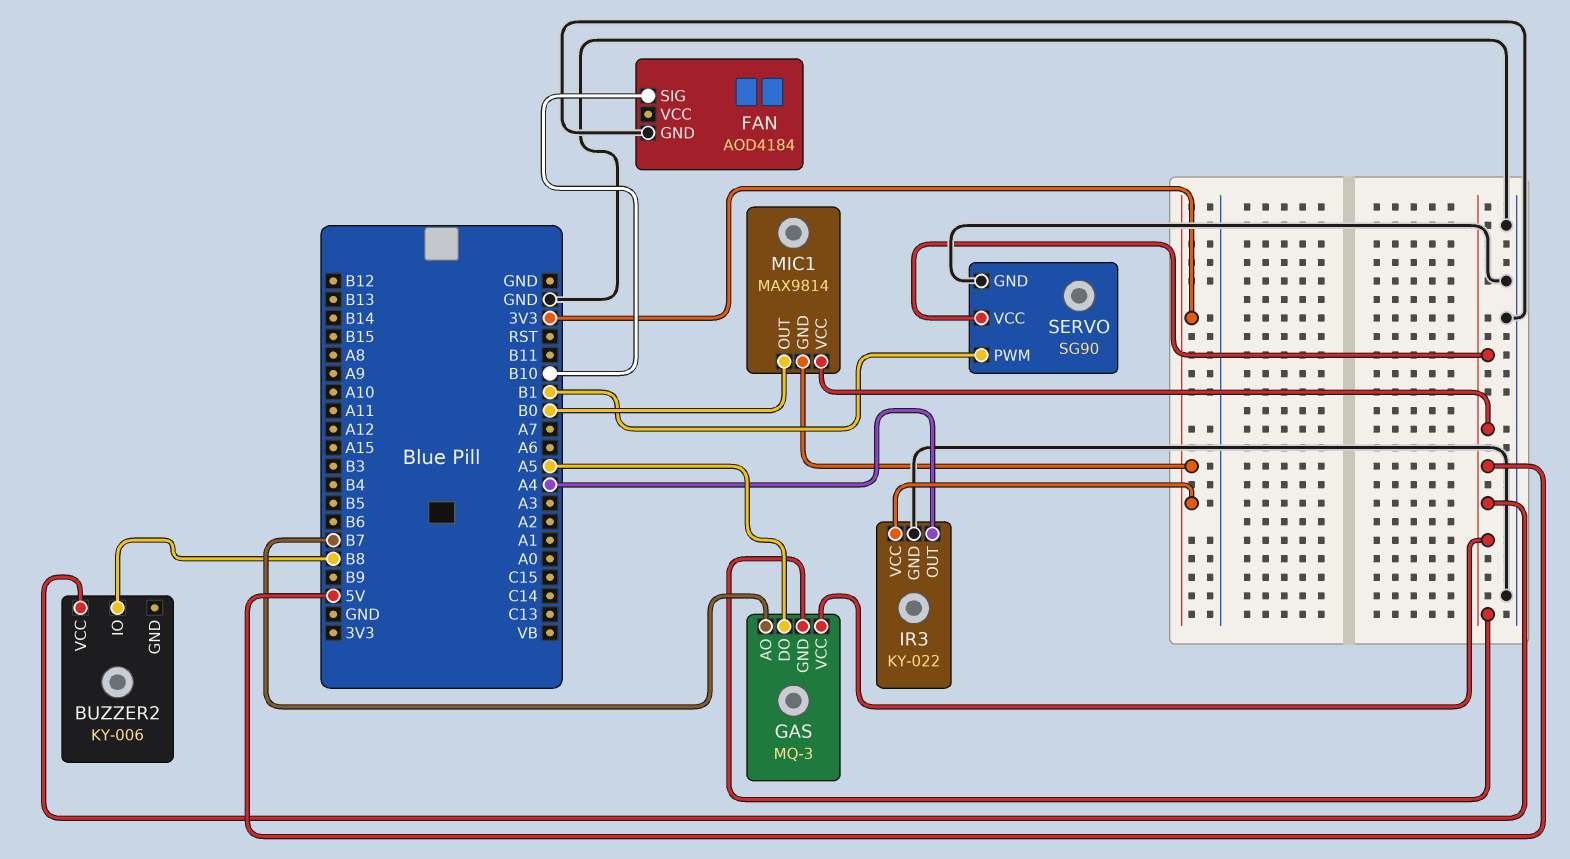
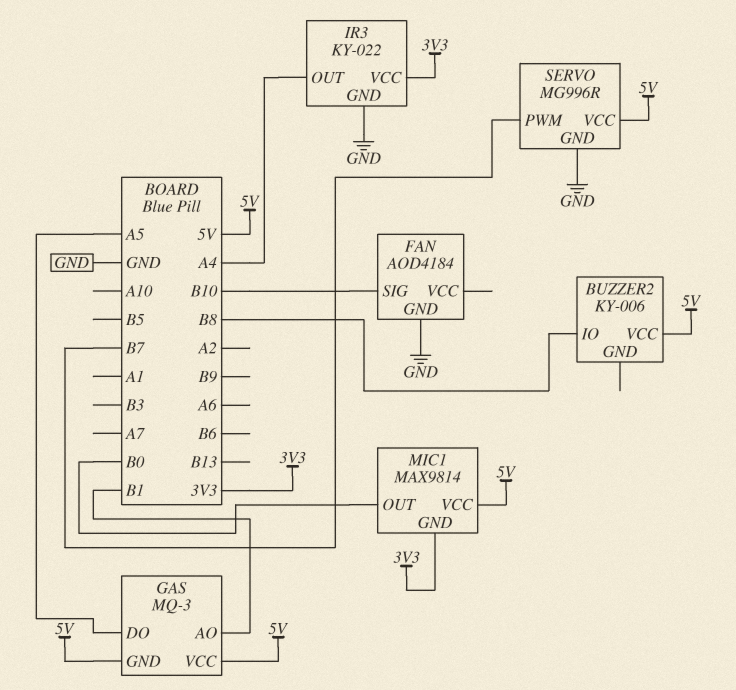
GAS pin AO: B7 -> B1
SERVO: SG90 -> MG996R
SERVO pin PWM: B1 -> B7

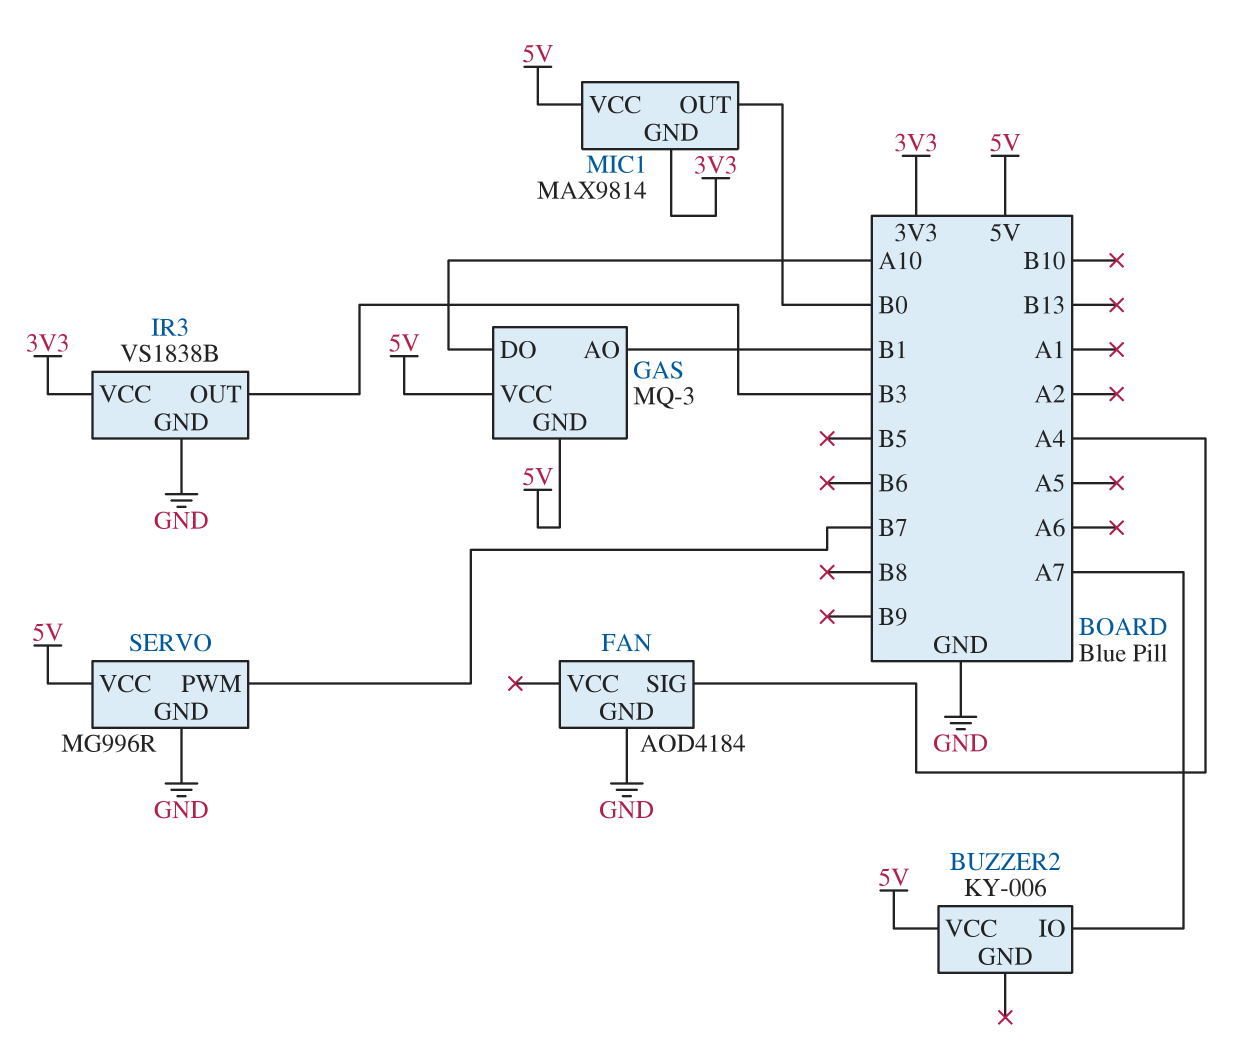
BUZZER2 pin IO: B8 -> A7
FAN pin SIG: B10 -> A4
GAS pin DO: A5 -> A10
IR3: KY-022 -> VS1838B
IR3 pin OUT: A4 -> B3

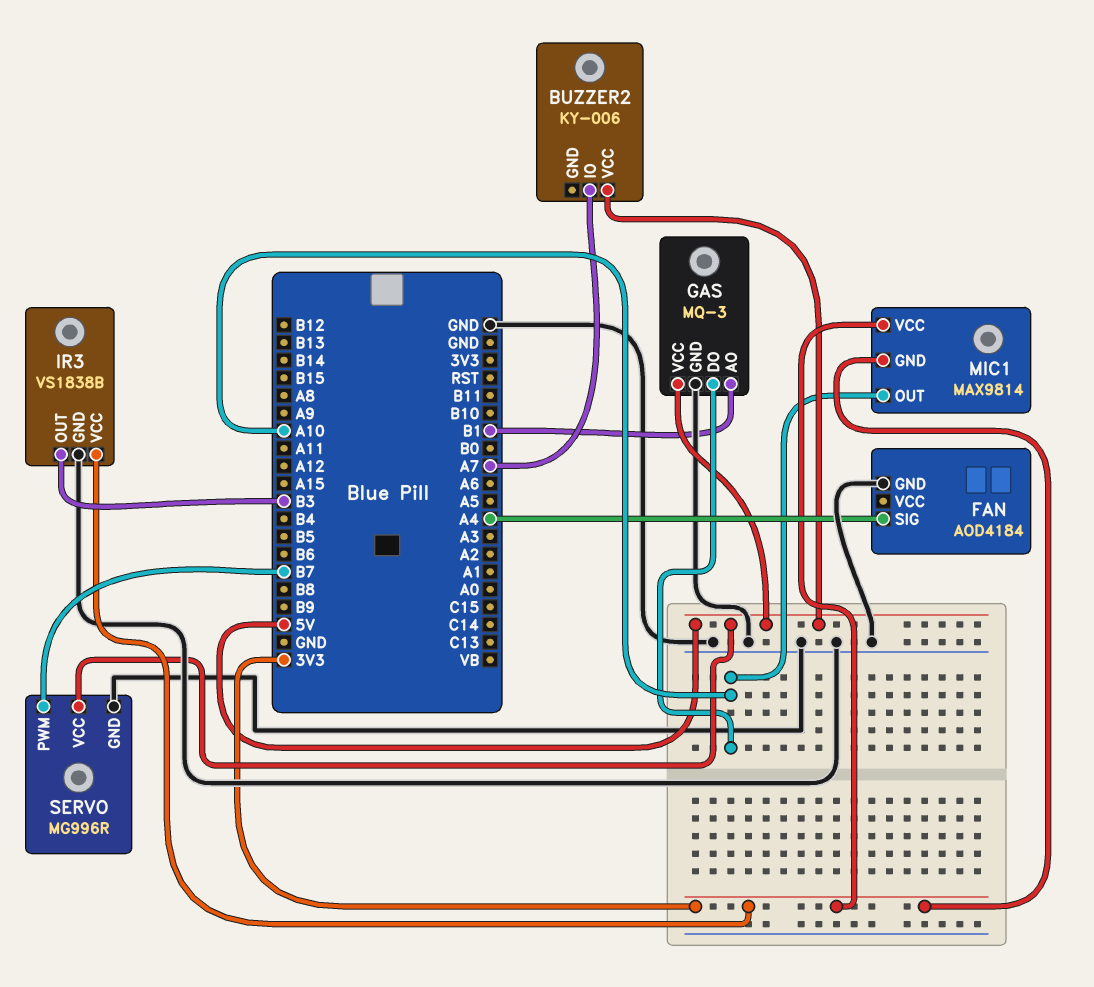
GAS pin GND: 5V -> GND
MIC1 pin OUT: B0 -> A10
MIC1 pin VCC: 5V -> 3V3

